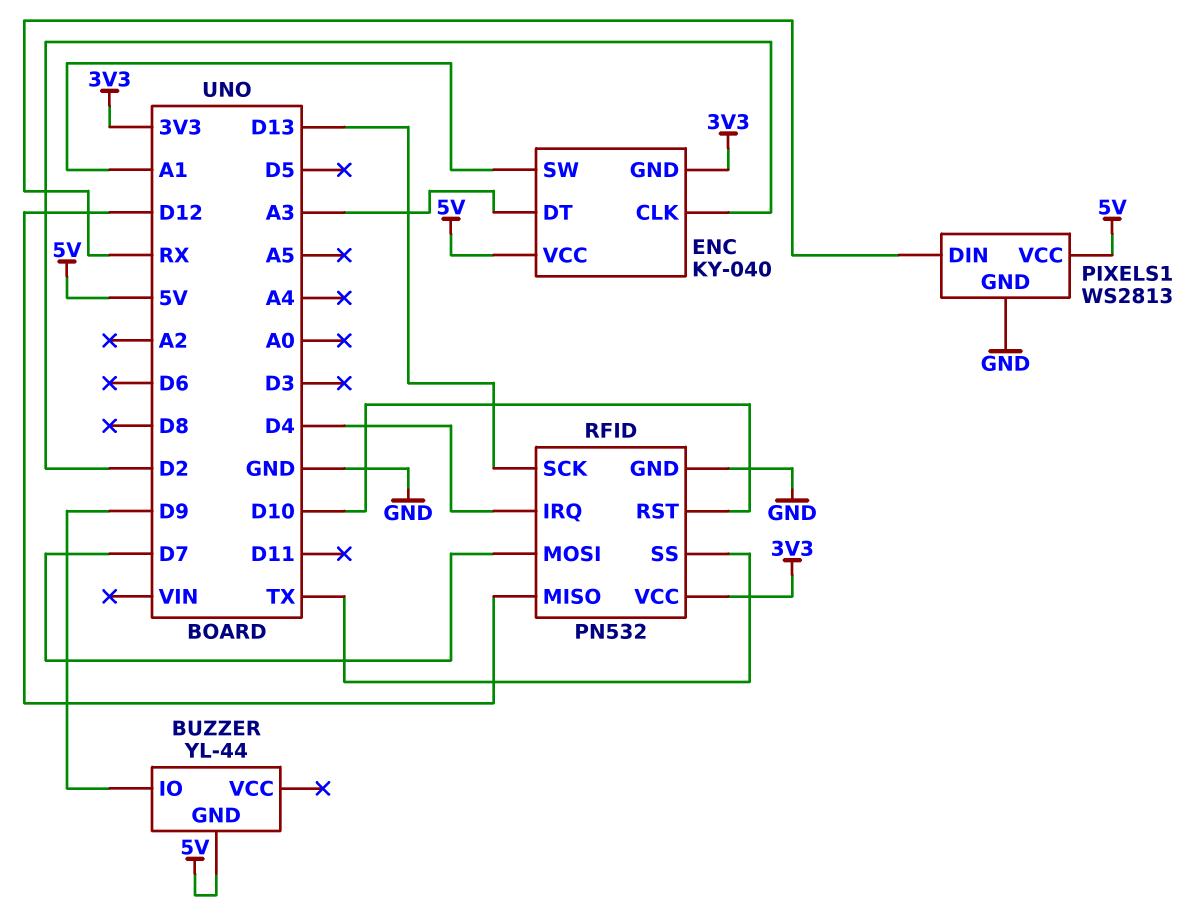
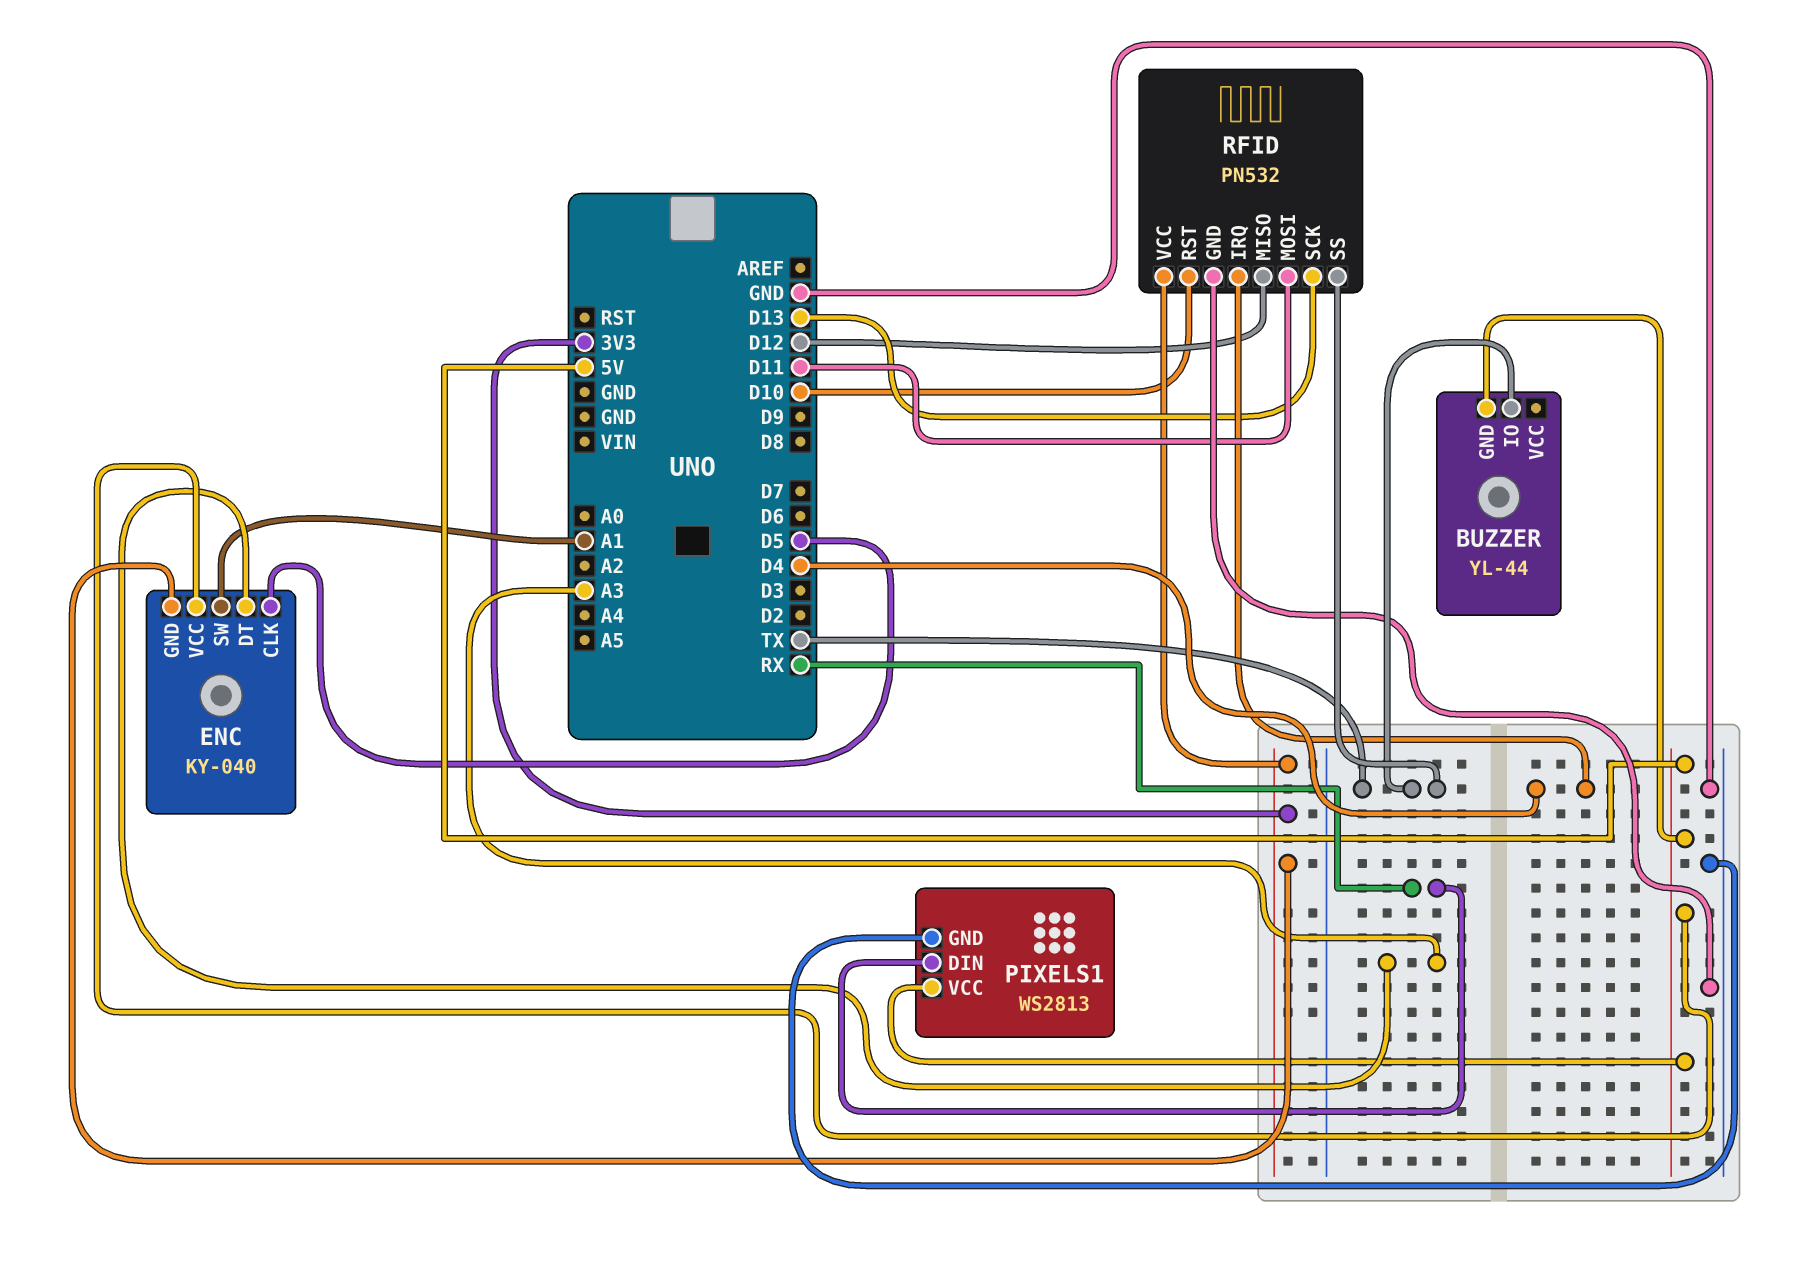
BUZZER pin IO: D9 -> TX
ENC pin CLK: D2 -> D5
RFID pin MOSI: D7 -> D11

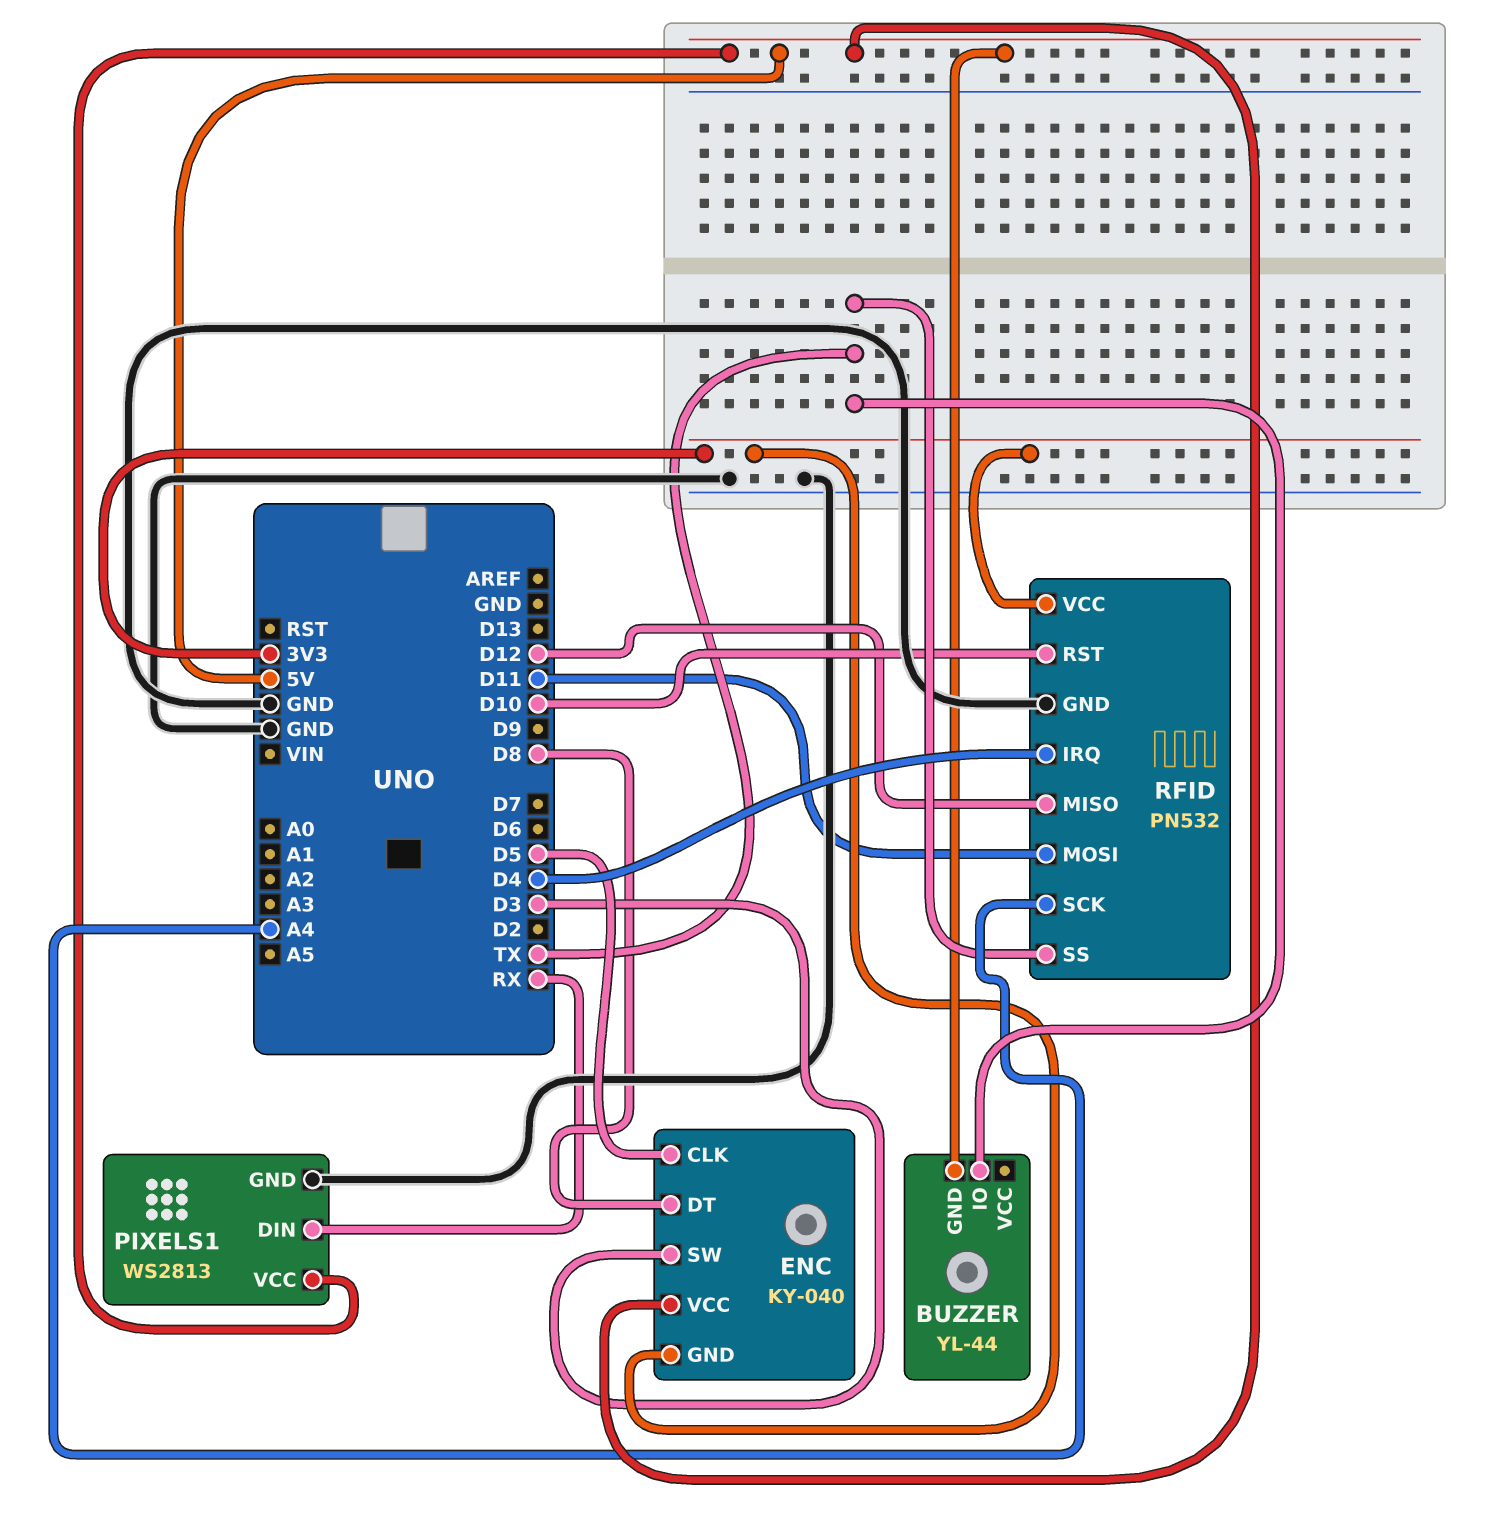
ENC pin DT: A3 -> D8
ENC pin SW: A1 -> D3
RFID pin SCK: D13 -> A4

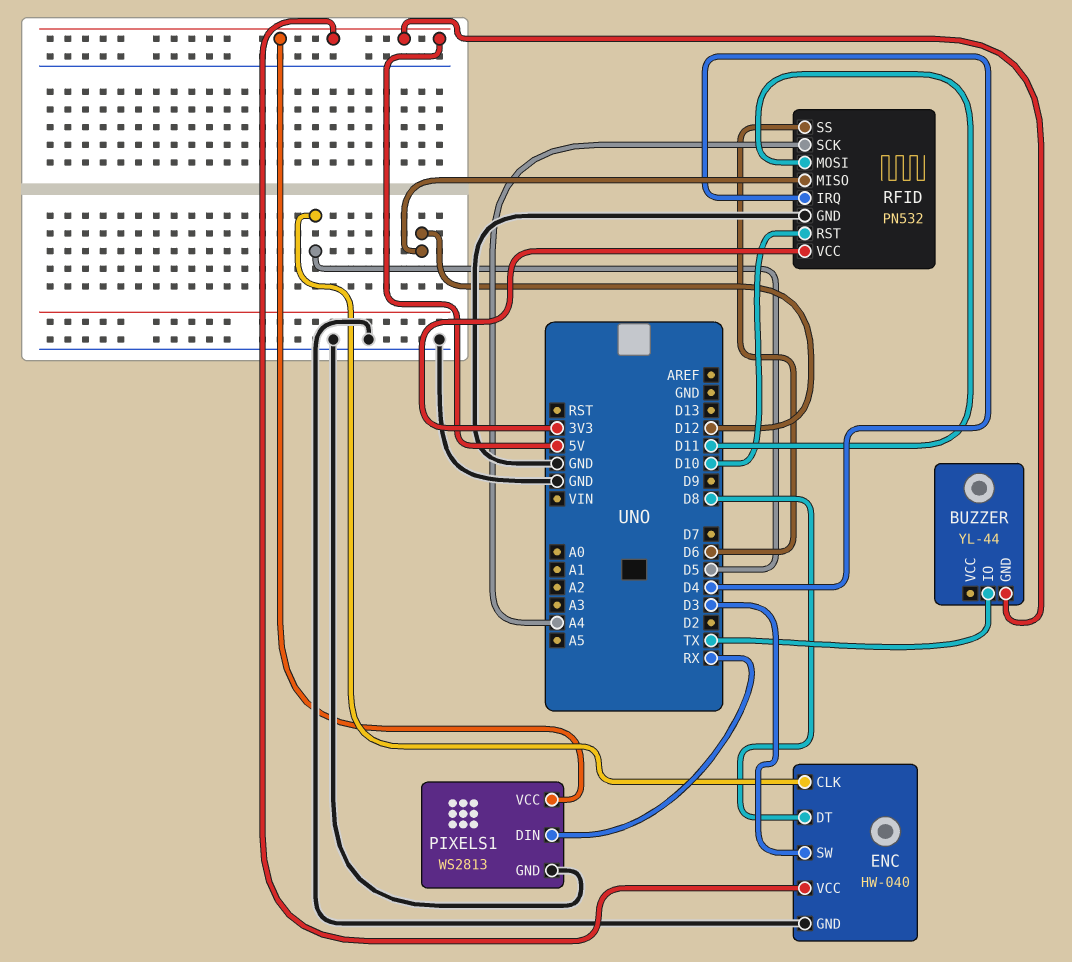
ENC: KY-040 -> HW-040
ENC pin GND: 3V3 -> GND
RFID pin SS: TX -> D6

